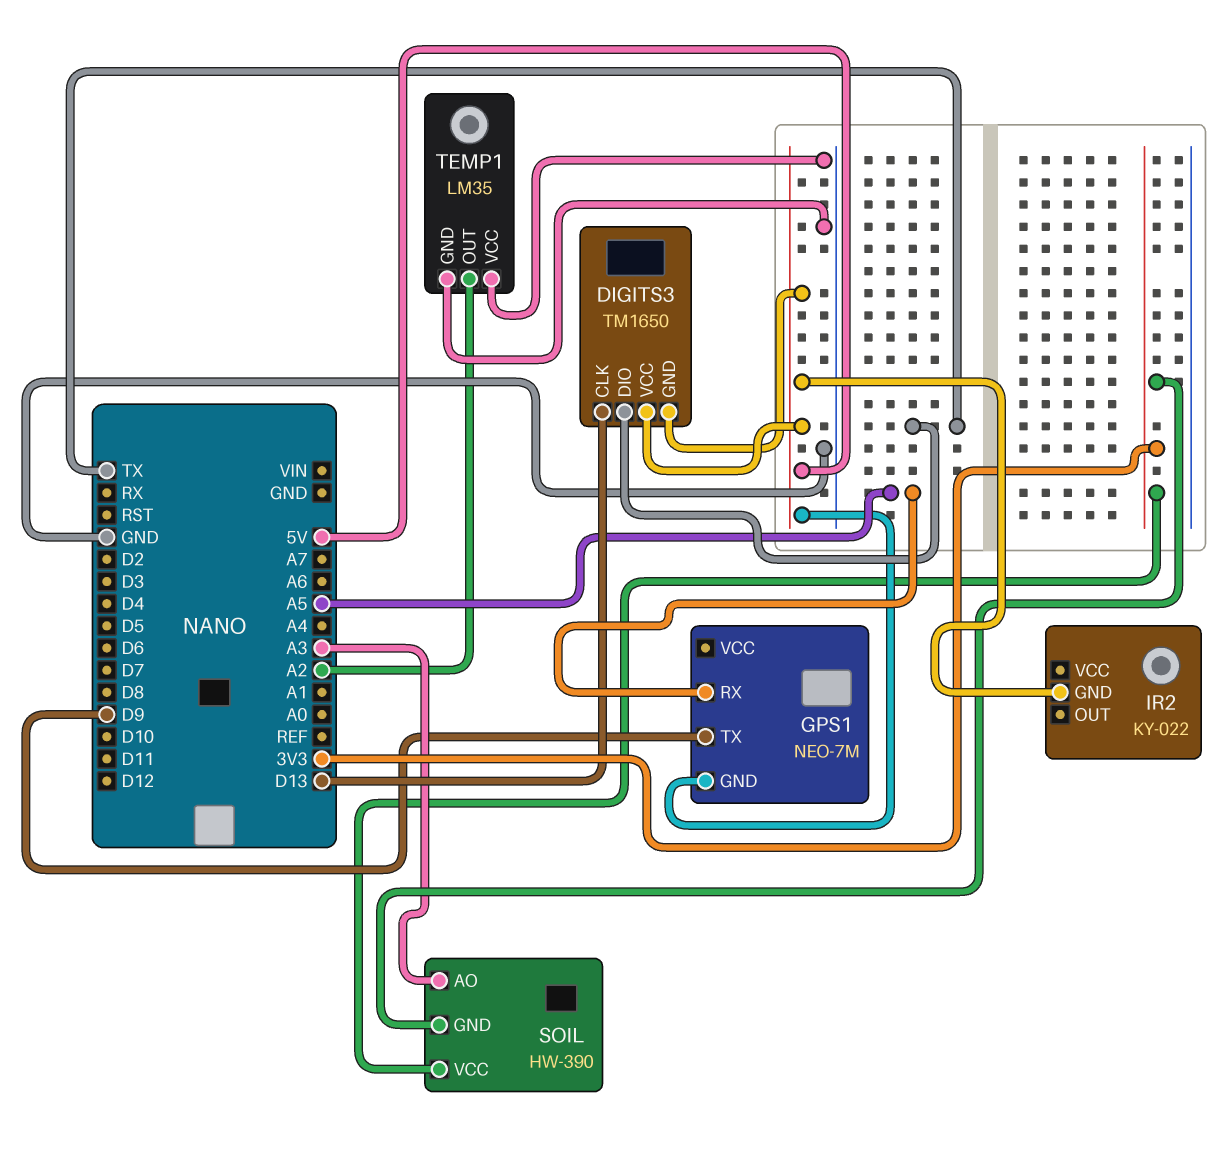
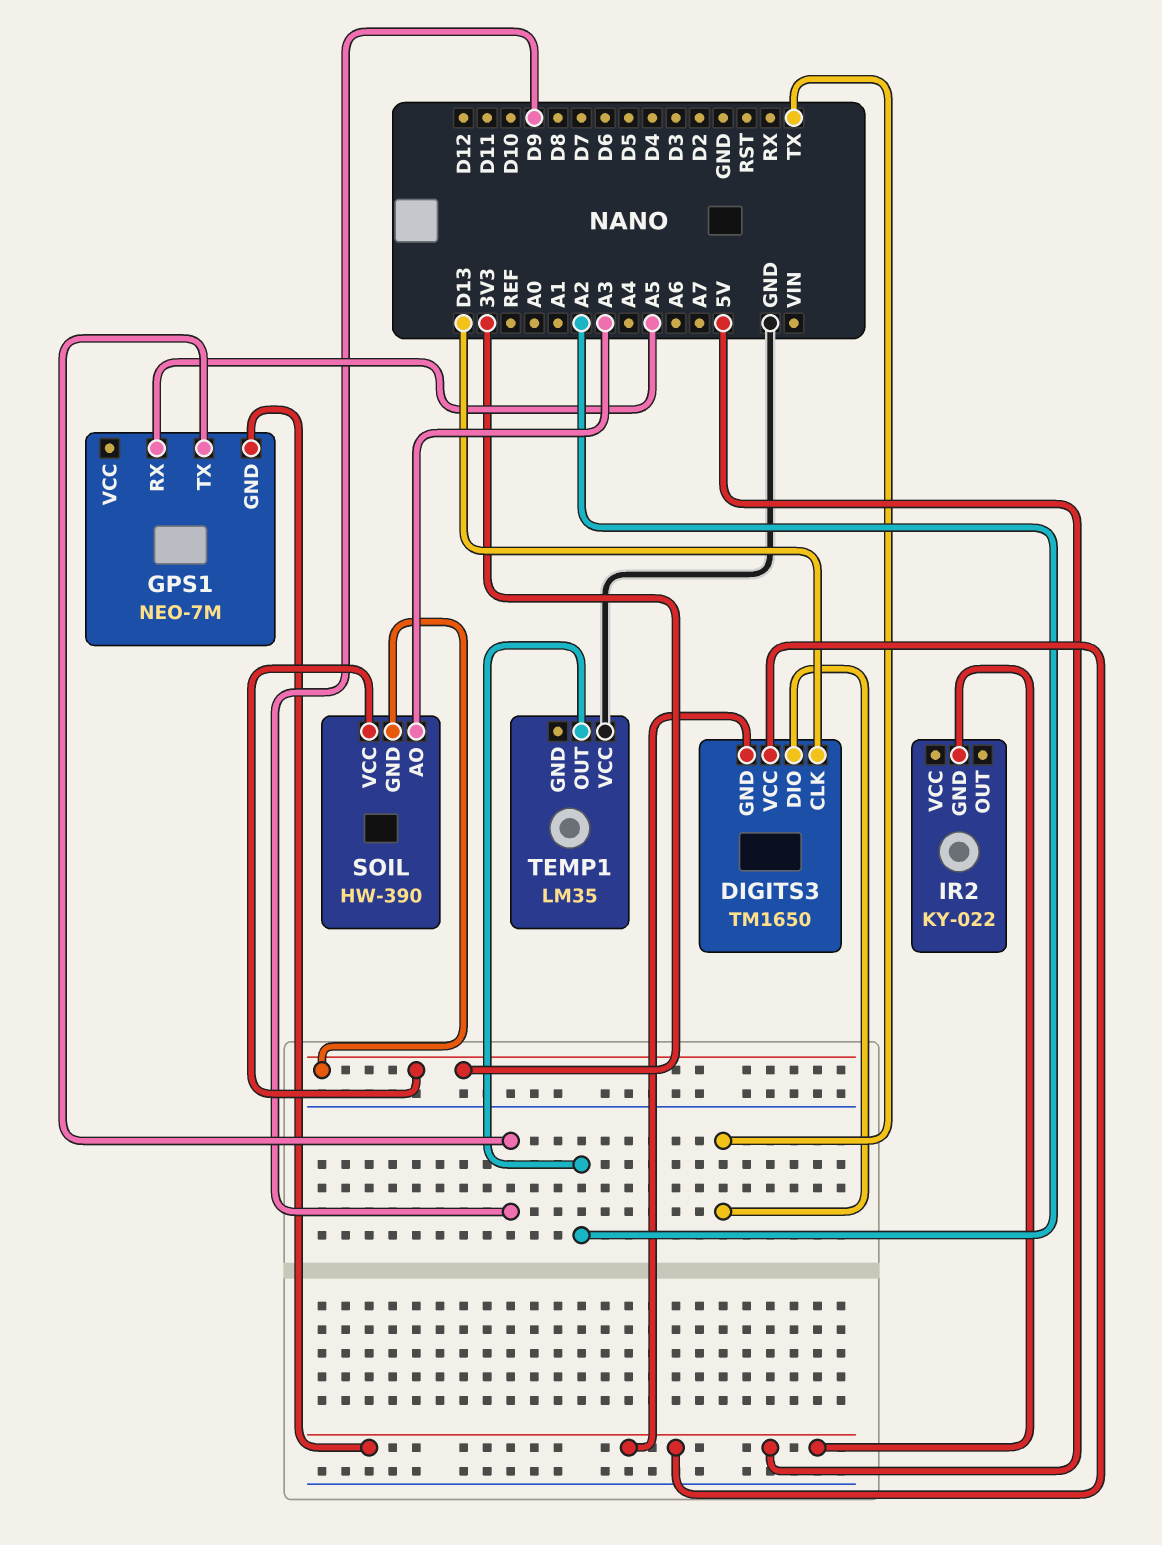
TEMP1 pin GND: GND -> none

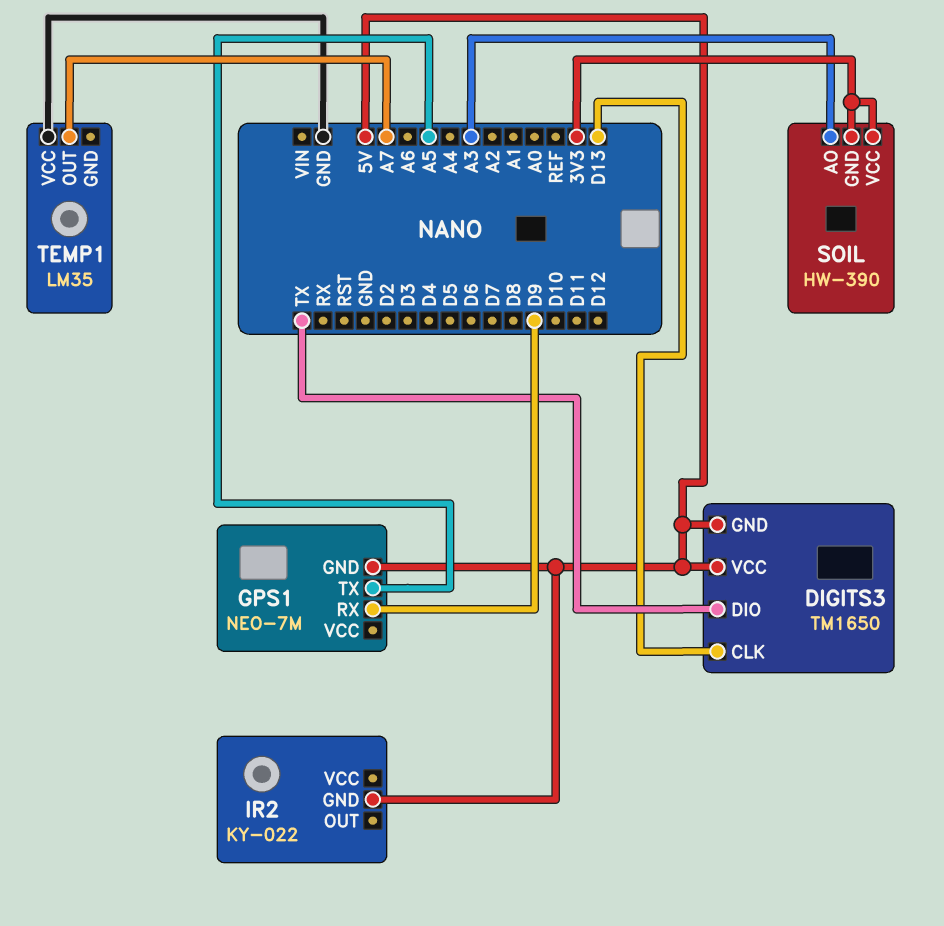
GPS1 pin RX: A5 -> D9
GPS1 pin TX: D9 -> A5
TEMP1 pin OUT: A2 -> A7

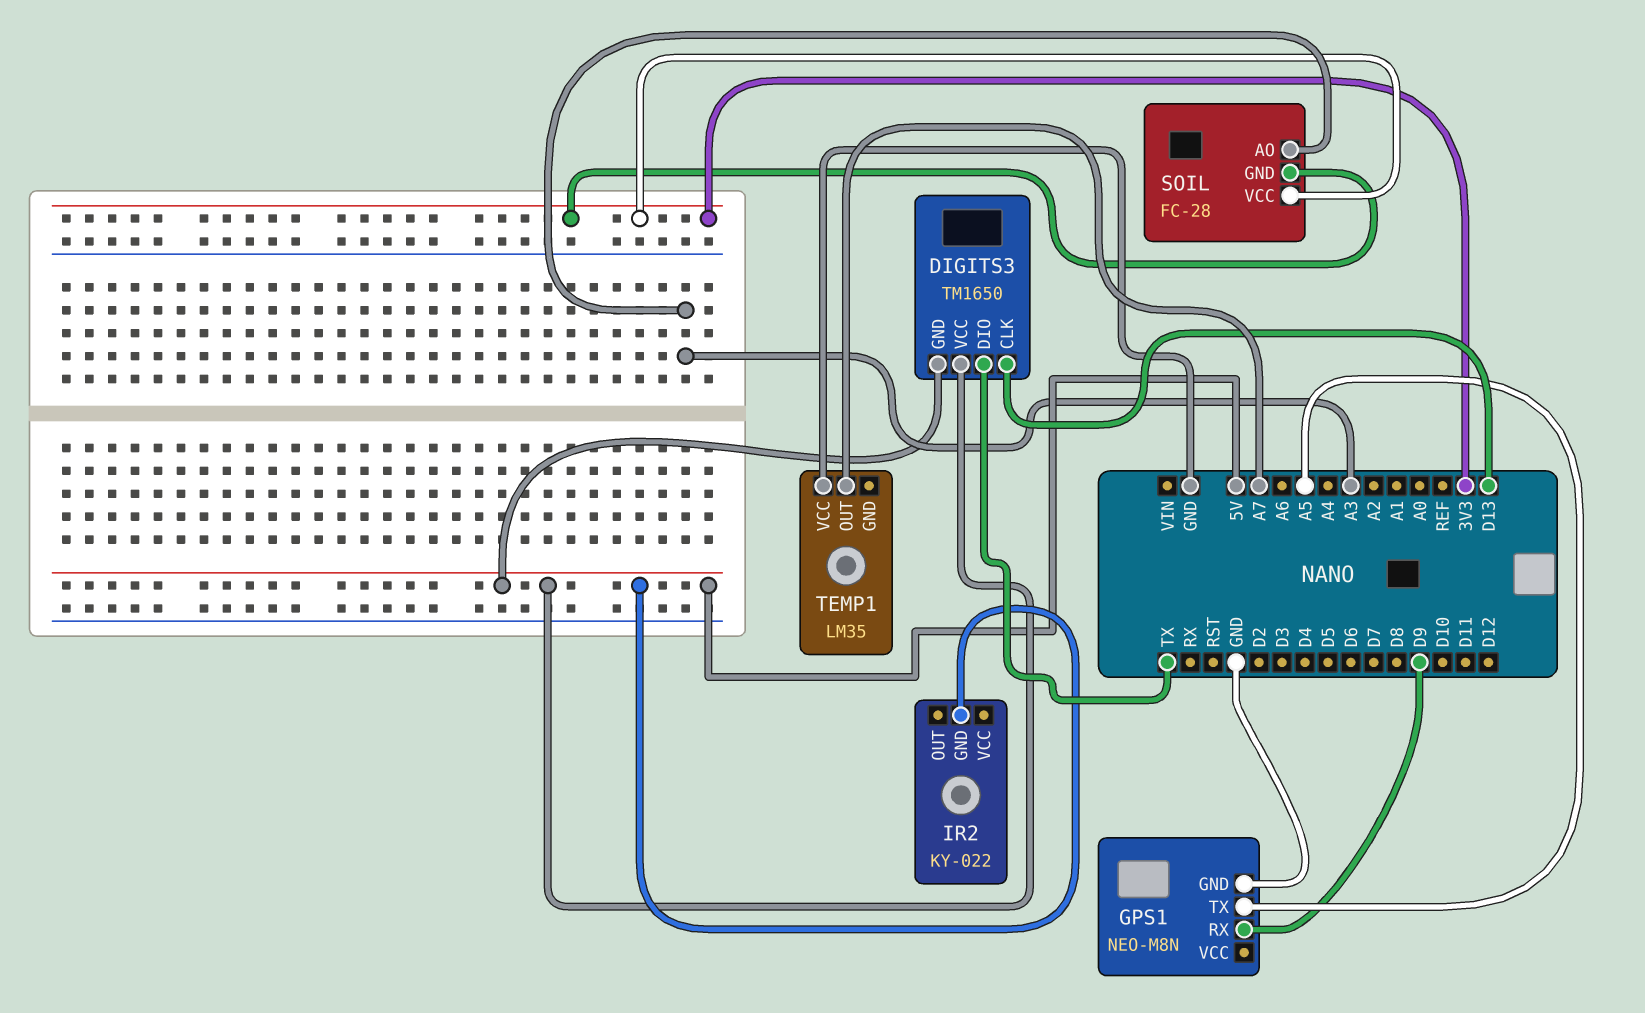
GPS1: NEO-7M -> NEO-M8N
GPS1 pin GND: 5V -> GND
SOIL: HW-390 -> FC-28

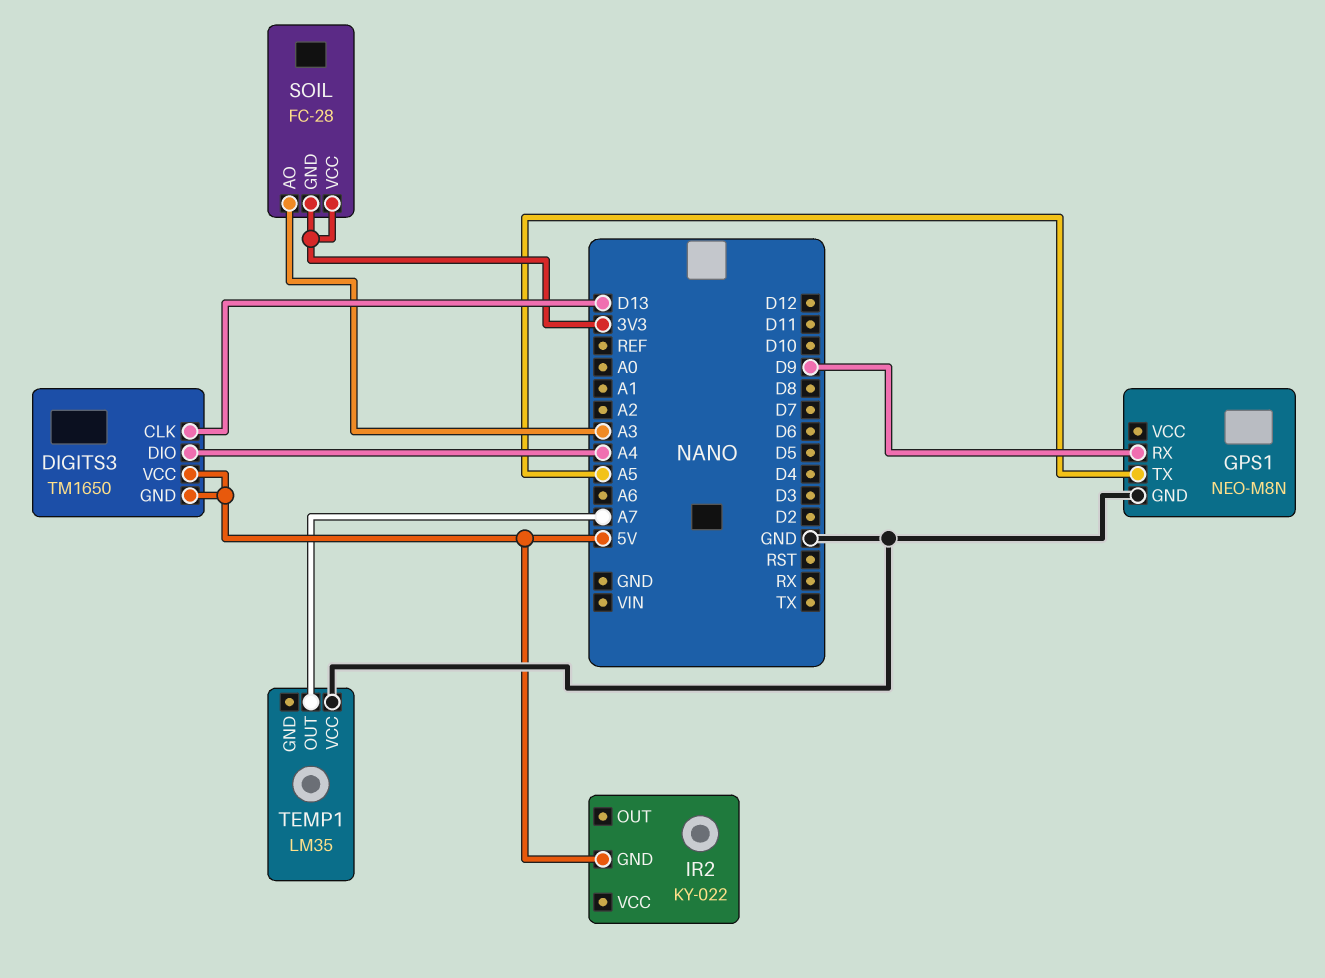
DIGITS3 pin DIO: TX -> A4

